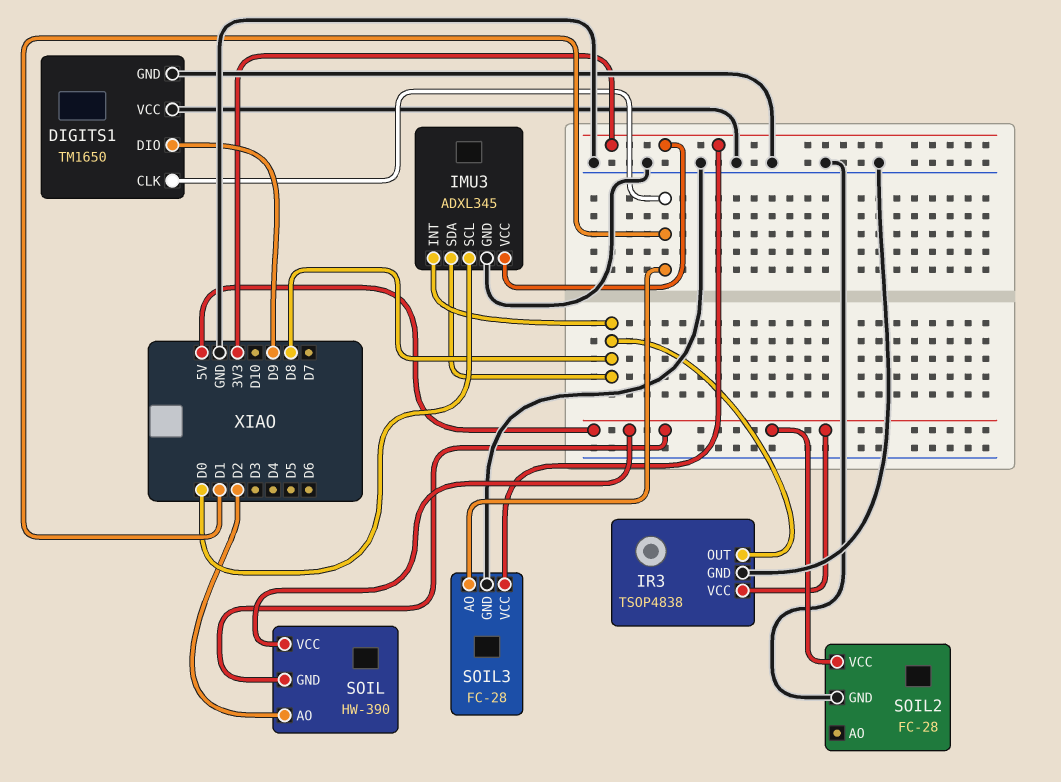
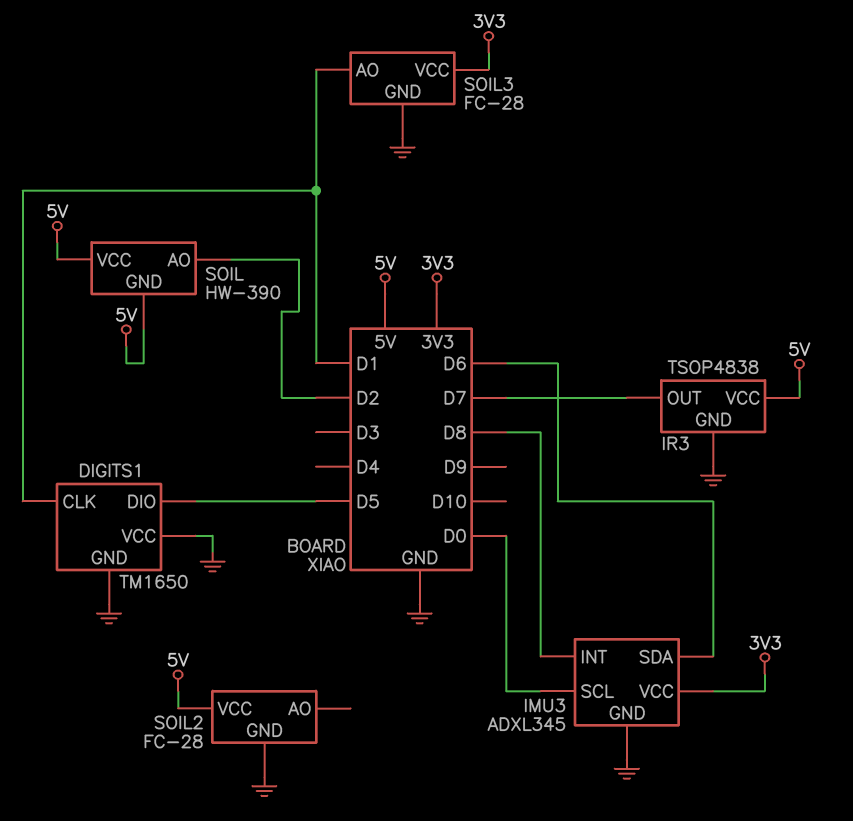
DIGITS1 pin DIO: D9 -> D5
IMU3 pin SDA: D8 -> D6
IR3 pin OUT: D8 -> D7

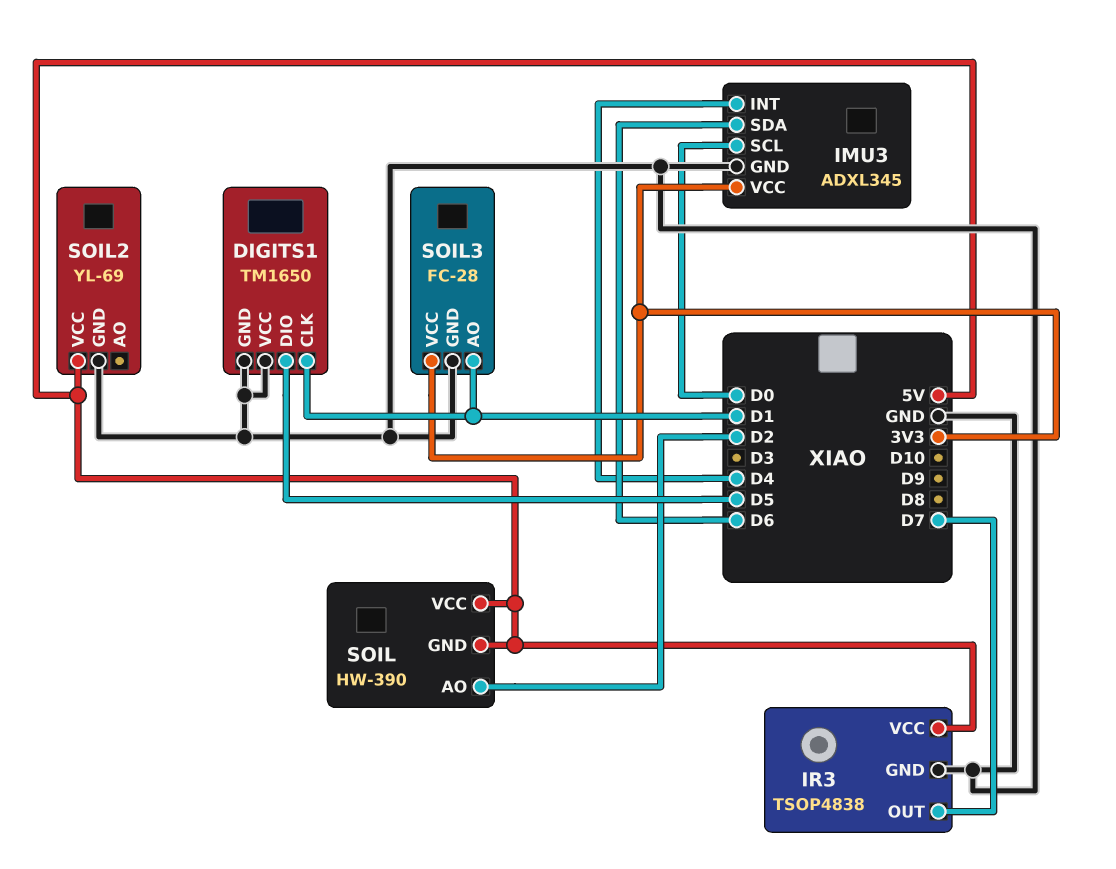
IMU3 pin INT: D8 -> D4
SOIL2: FC-28 -> YL-69

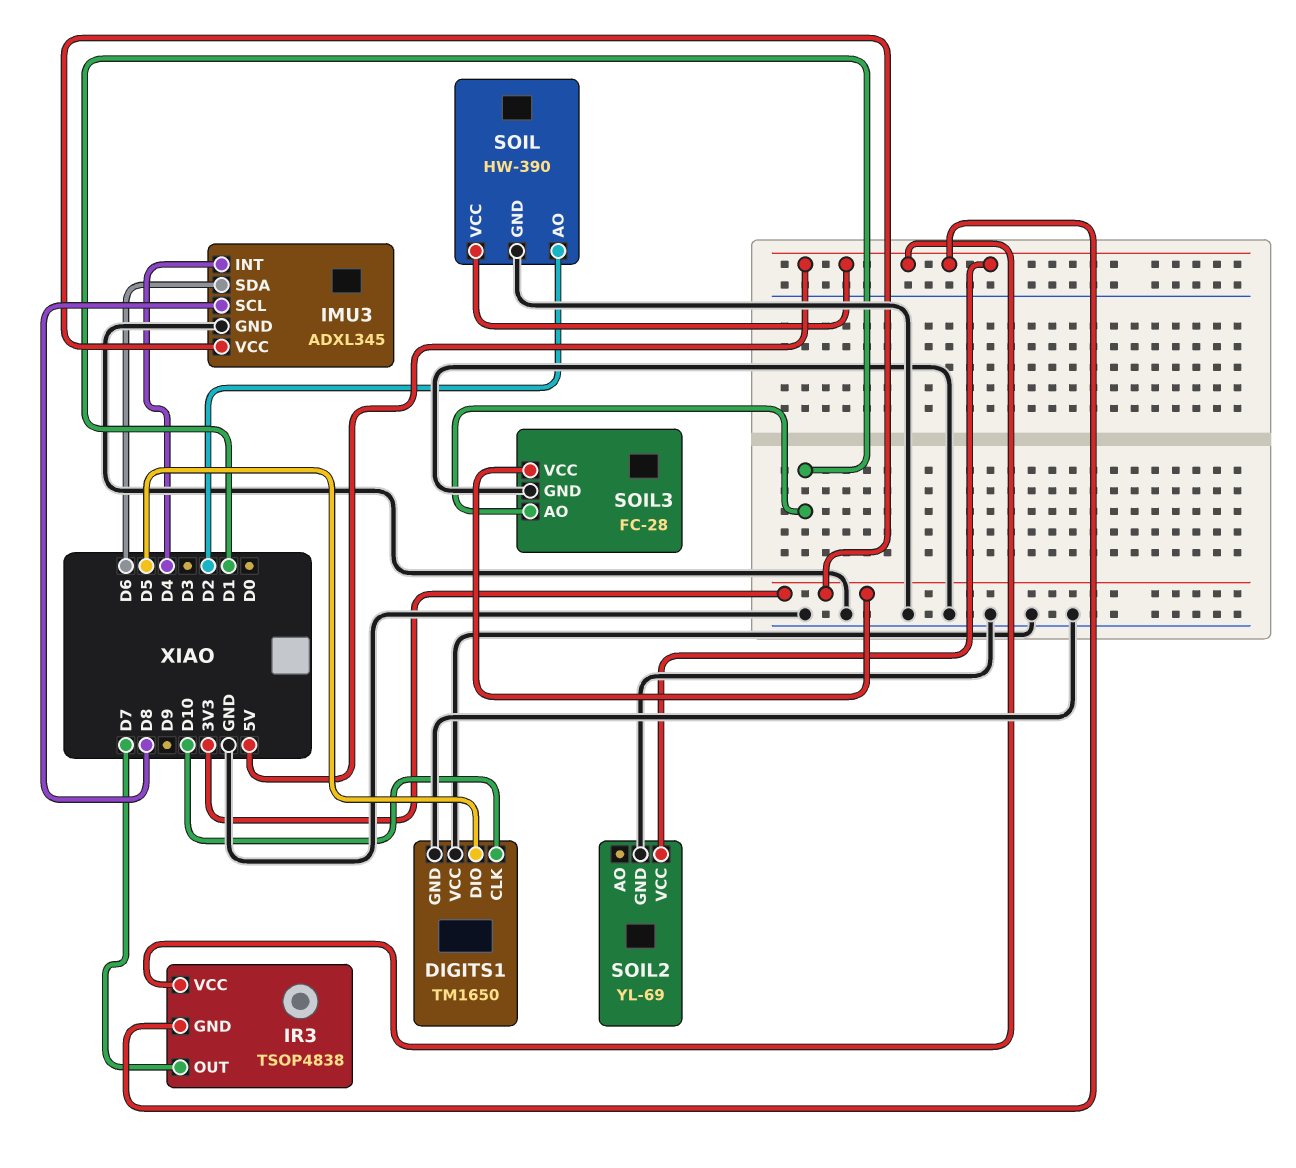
DIGITS1 pin CLK: D1 -> D10
IMU3 pin SCL: D0 -> D8
IR3 pin GND: GND -> 5V
SOIL pin GND: 5V -> GND

